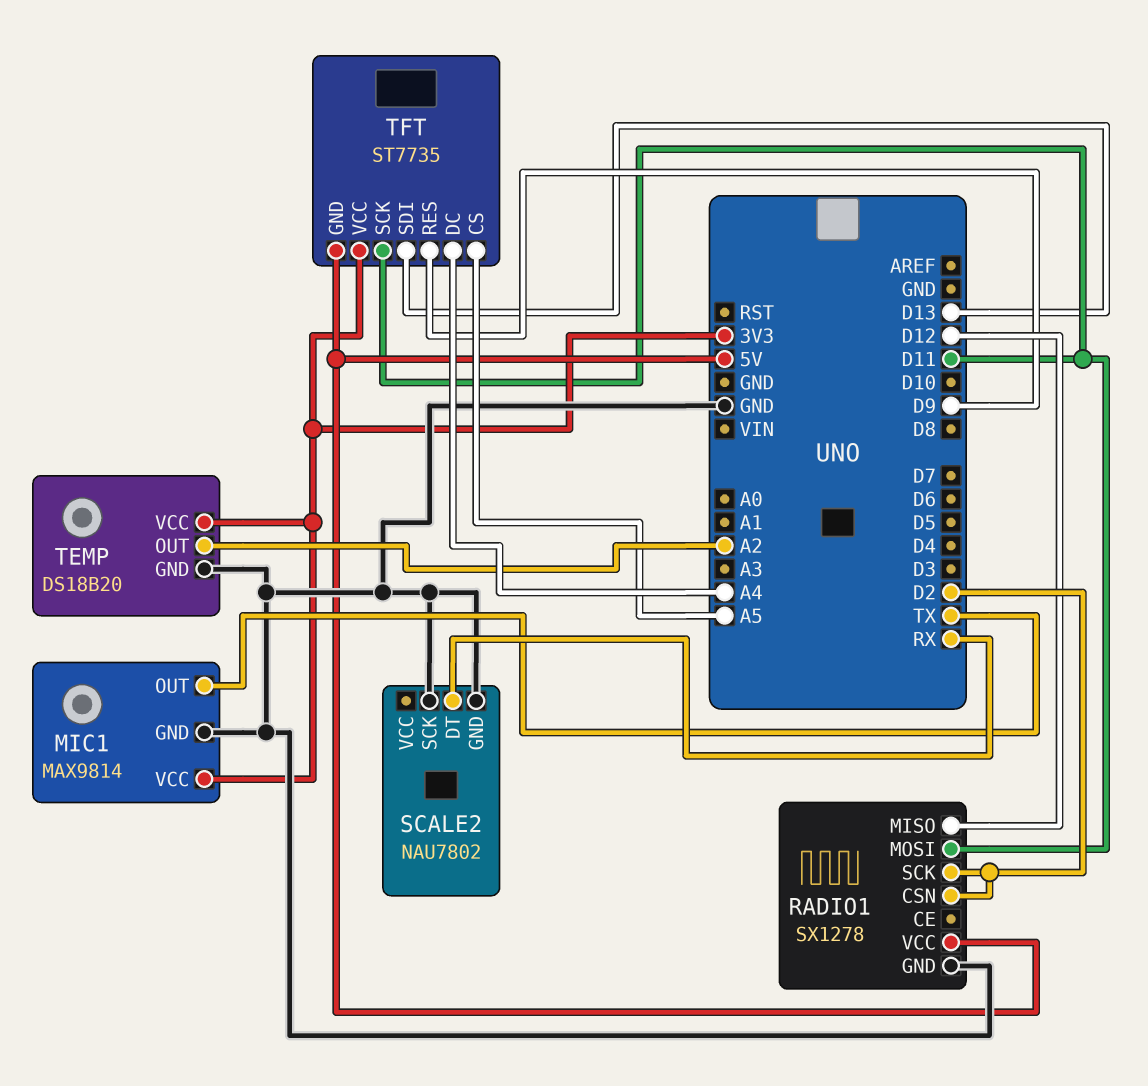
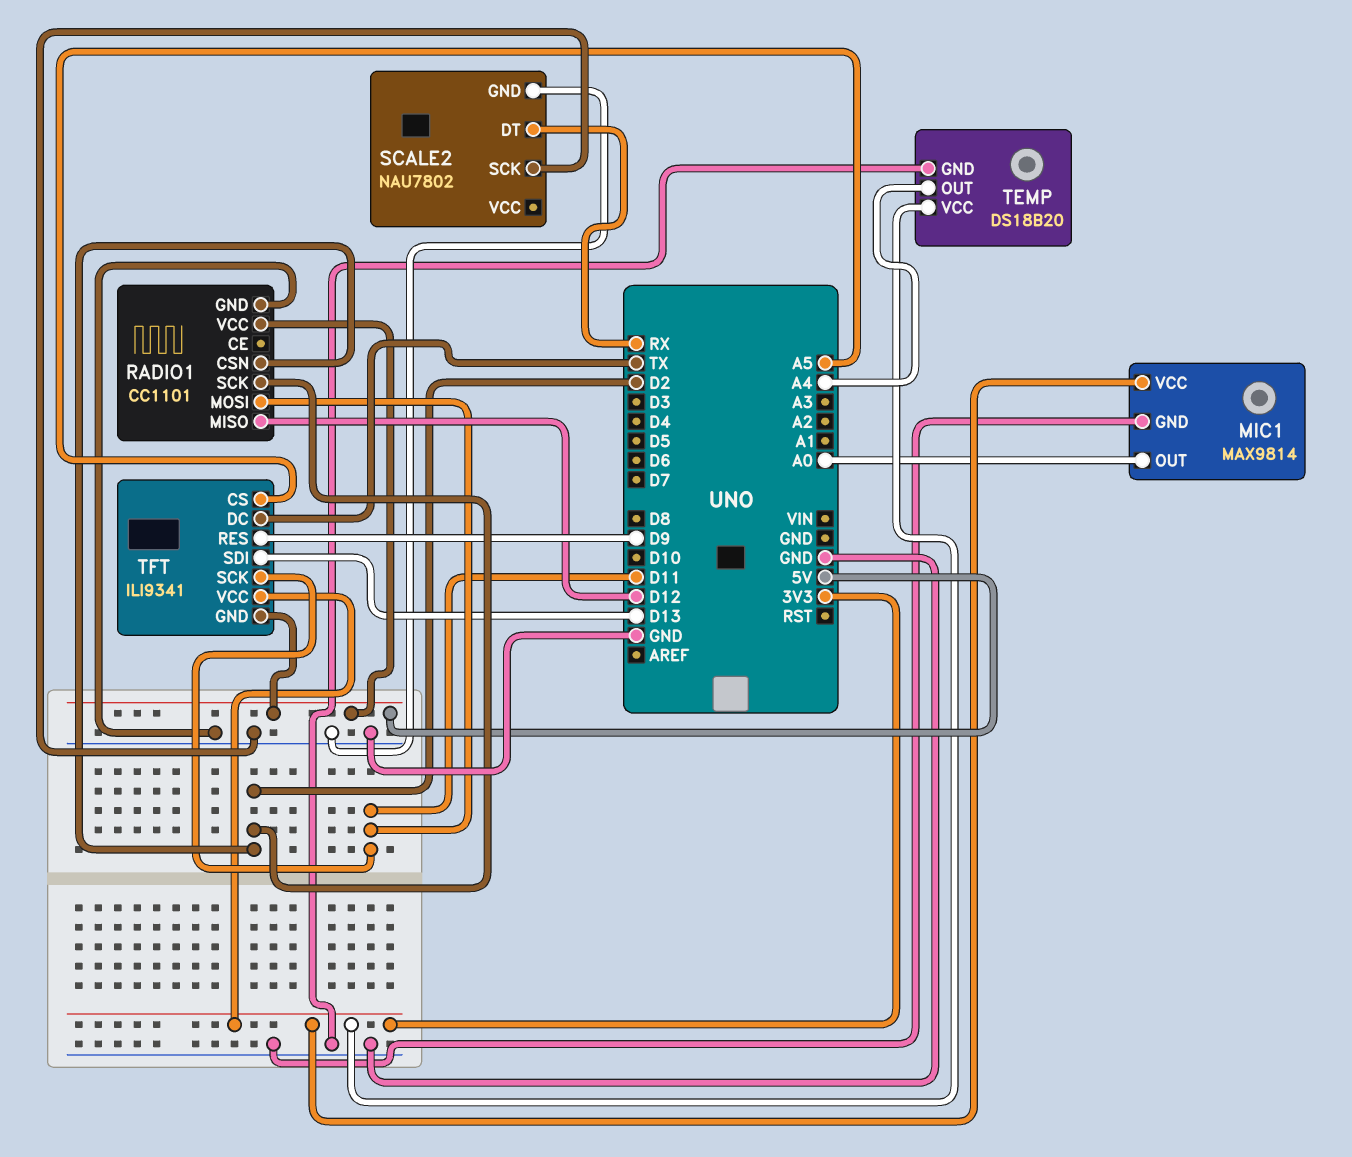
MIC1 pin OUT: TX -> A0
RADIO1: SX1278 -> CC1101
TEMP pin OUT: A2 -> A4
TFT: ST7735 -> ILI9341
TFT pin DC: A4 -> TX

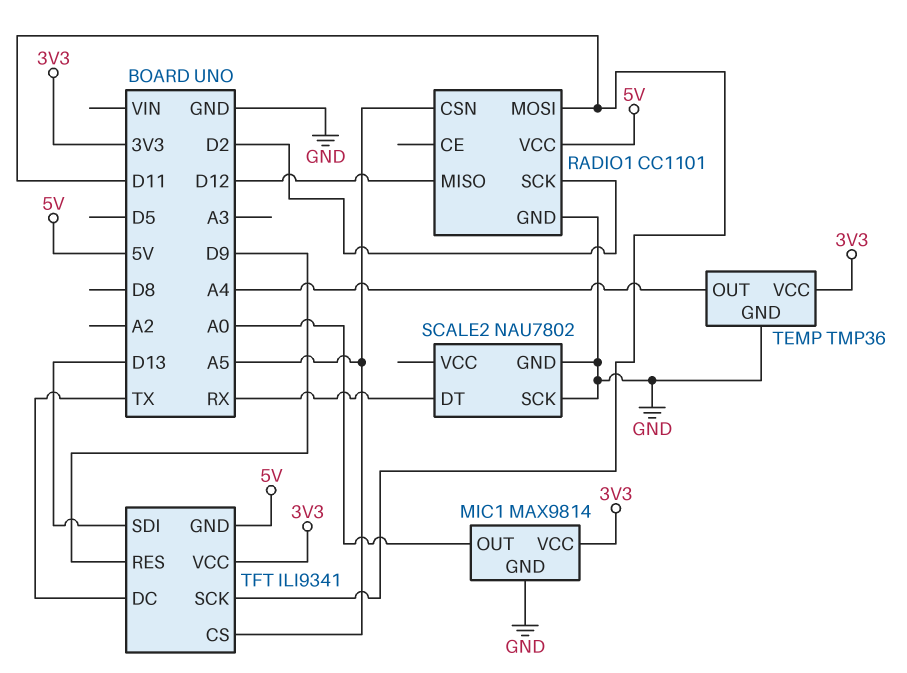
RADIO1 pin CSN: D2 -> A5
TEMP: DS18B20 -> TMP36

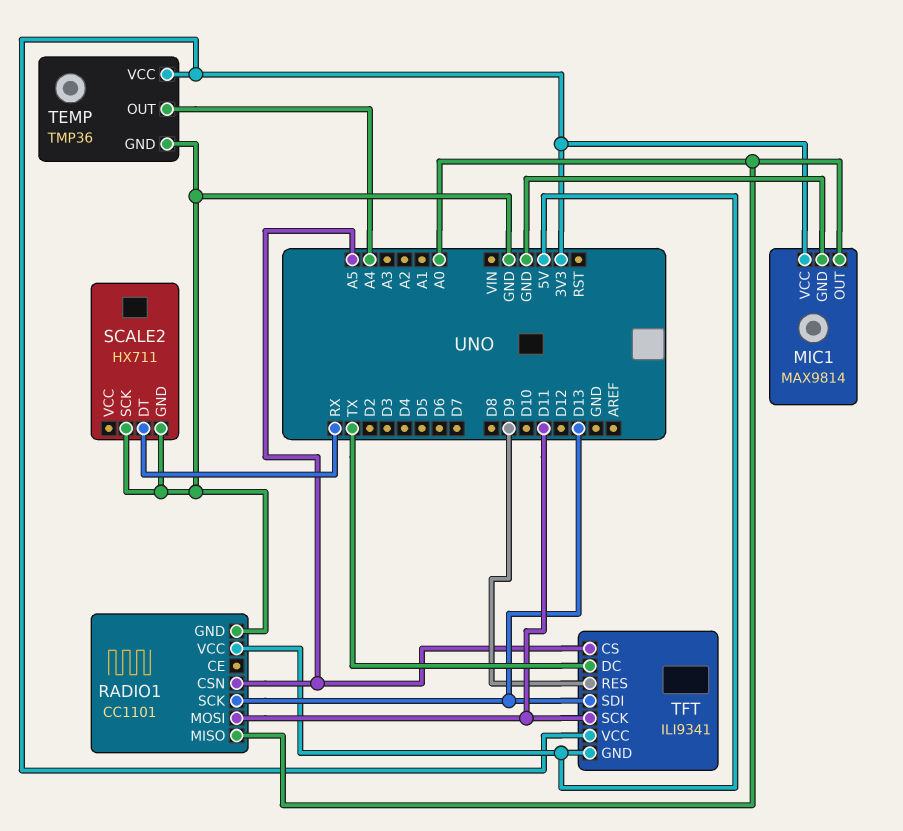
RADIO1 pin MISO: D12 -> A0
RADIO1 pin SCK: D2 -> D13
SCALE2: NAU7802 -> HX711

